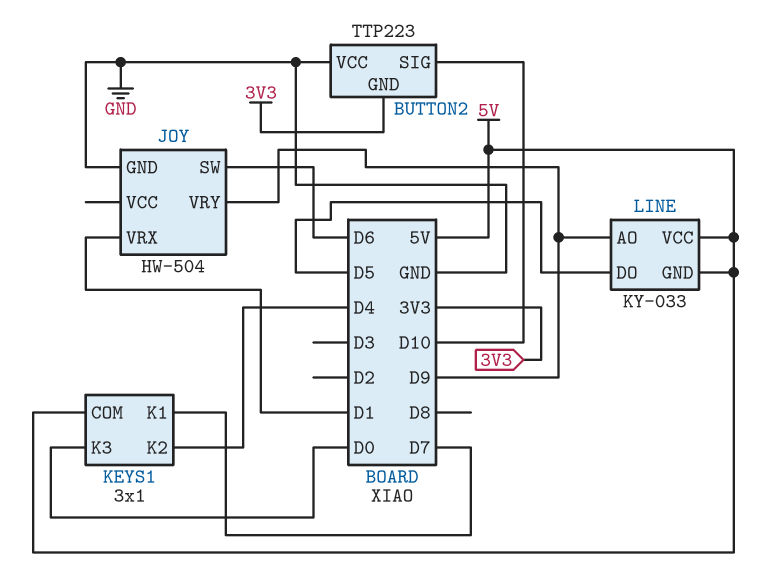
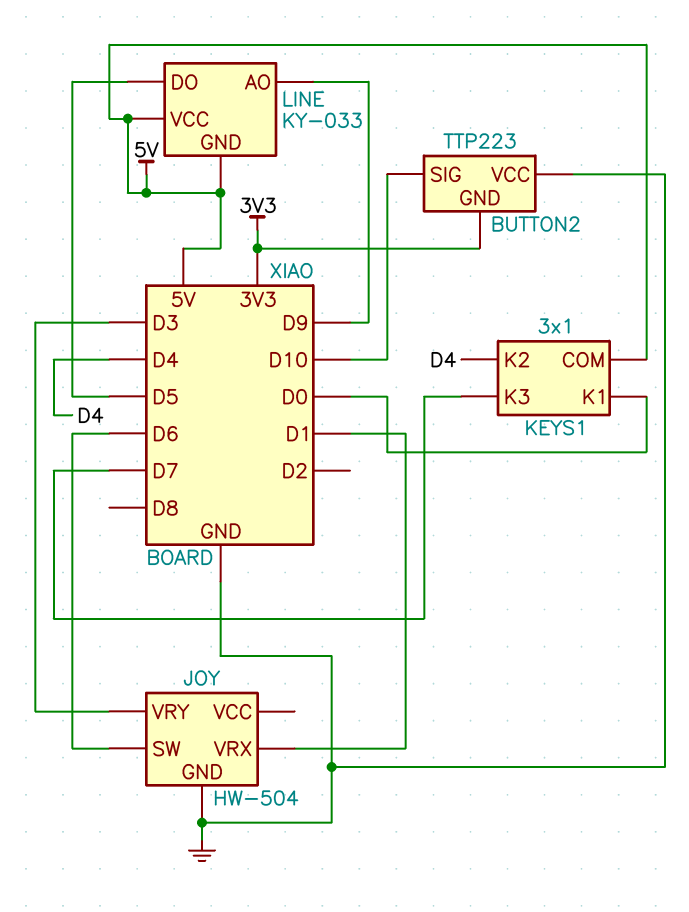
JOY pin VRY: D9 -> D3
KEYS1 pin K1: D7 -> D0
KEYS1 pin K3: D0 -> D7

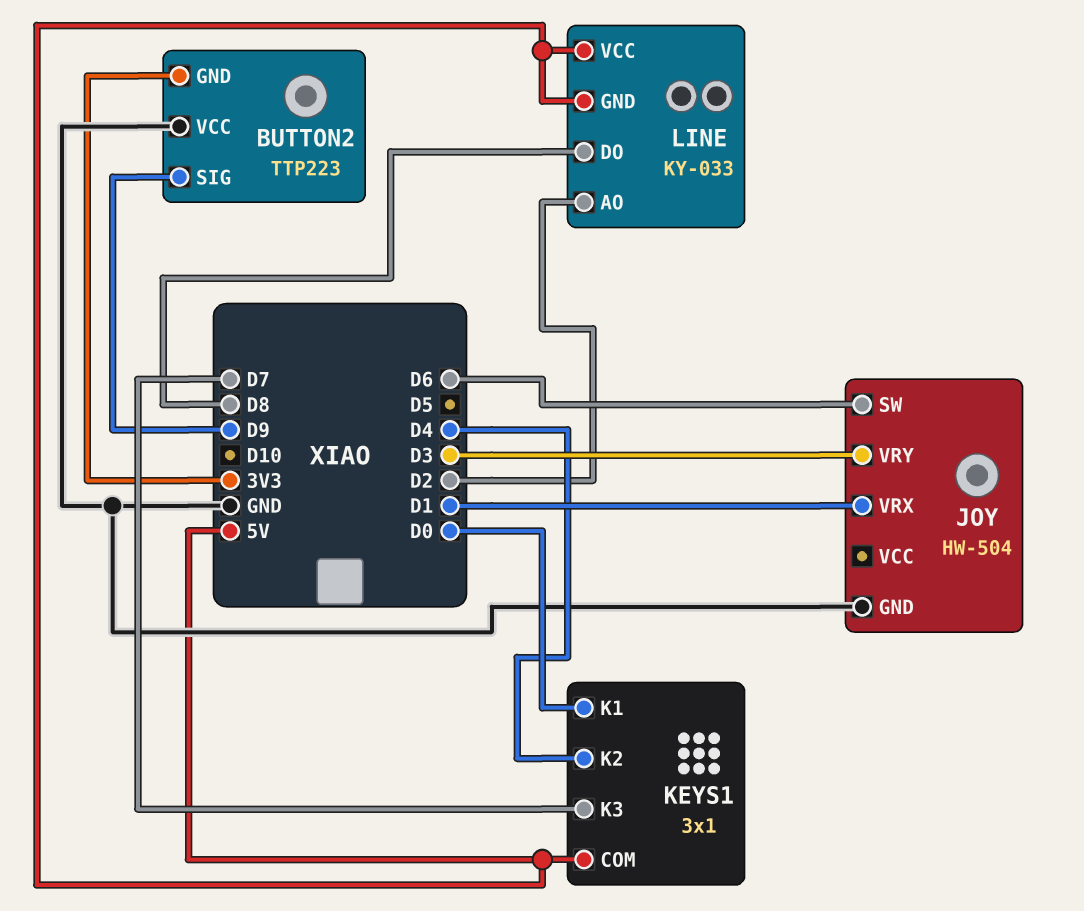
BUTTON2 pin SIG: D10 -> D9
LINE pin AO: D9 -> D2
LINE pin DO: D5 -> D8

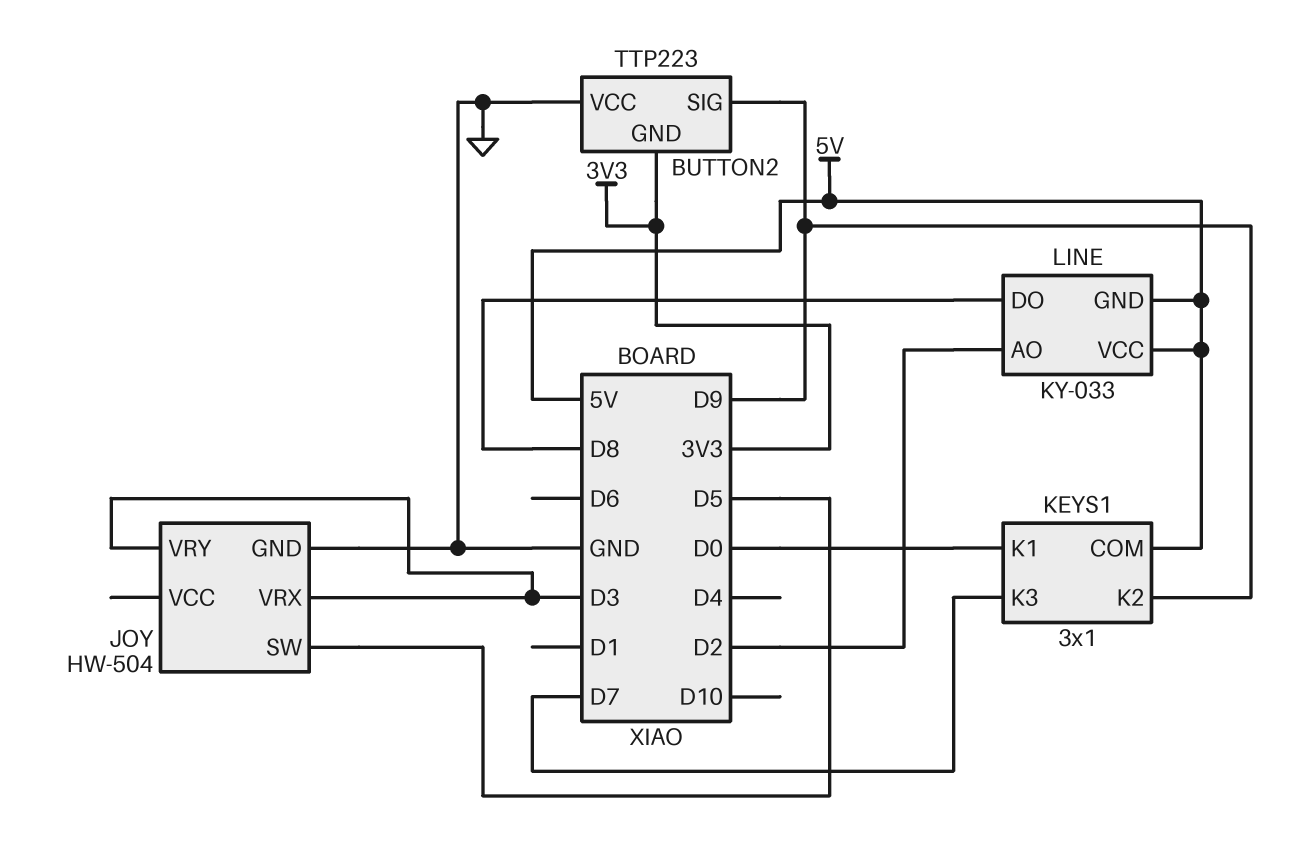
JOY pin SW: D6 -> D5
JOY pin VRX: D1 -> D3
KEYS1 pin K2: D4 -> D9

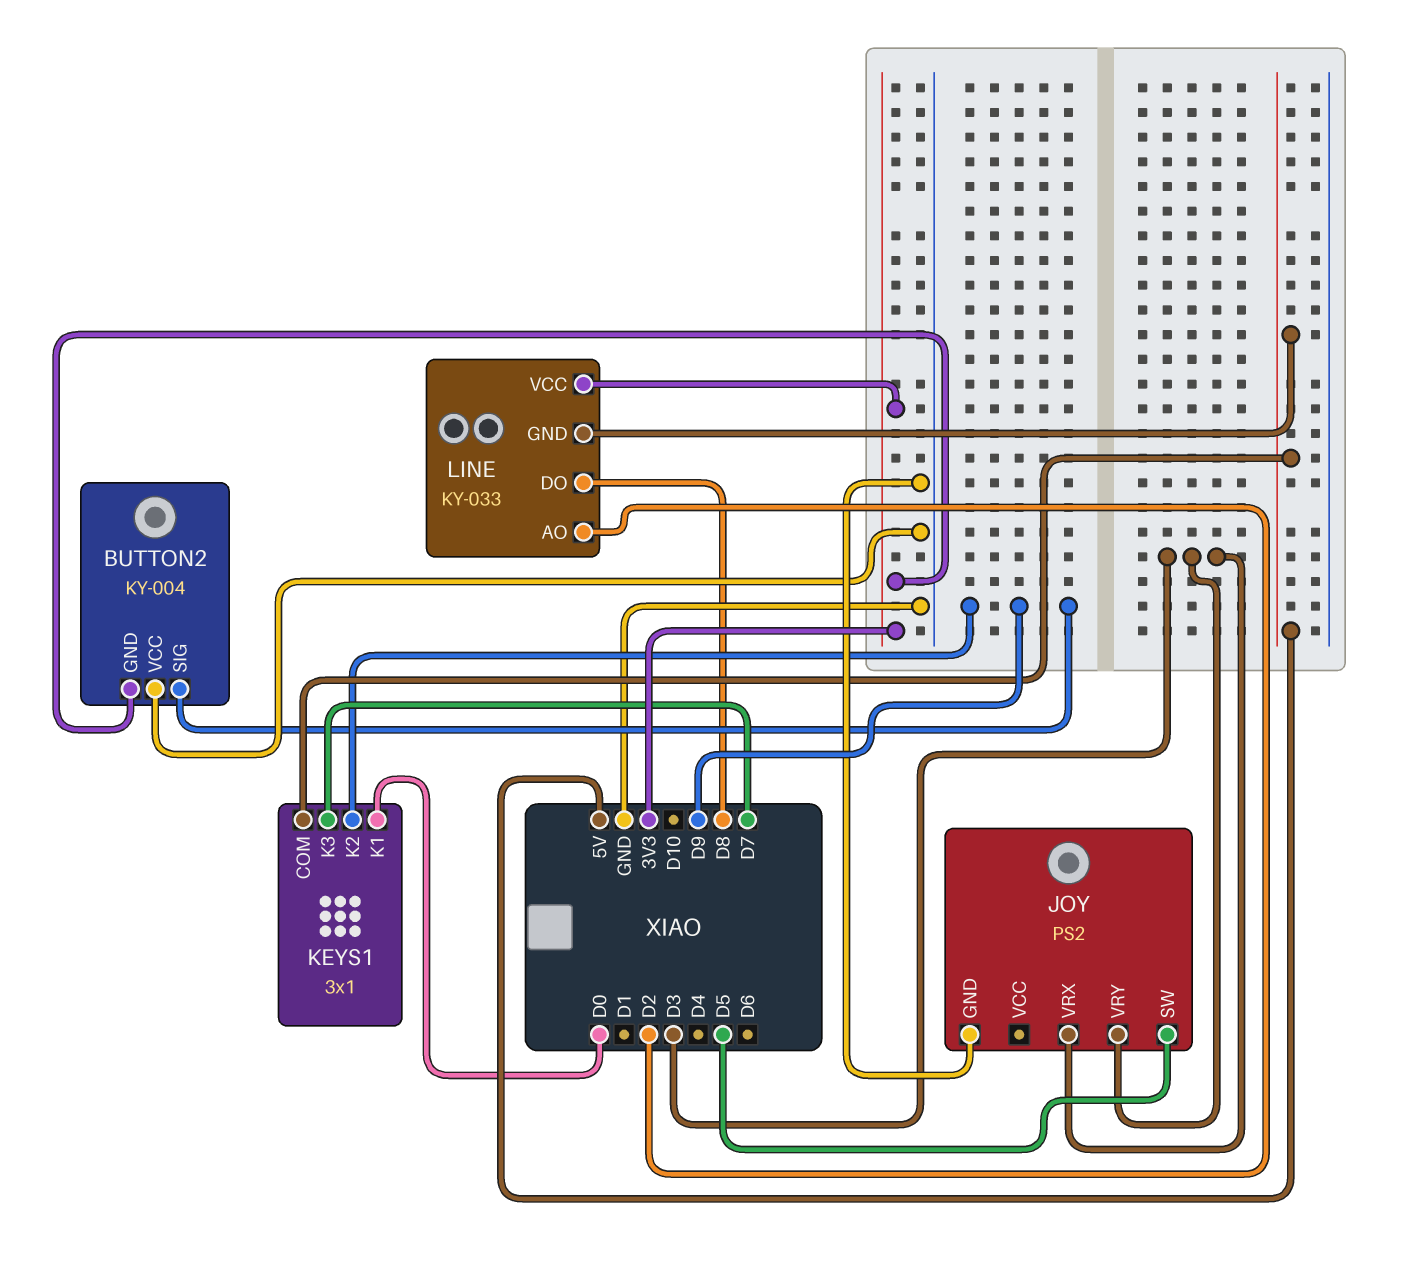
BUTTON2: TTP223 -> KY-004
JOY: HW-504 -> PS2
LINE pin VCC: 5V -> 3V3

